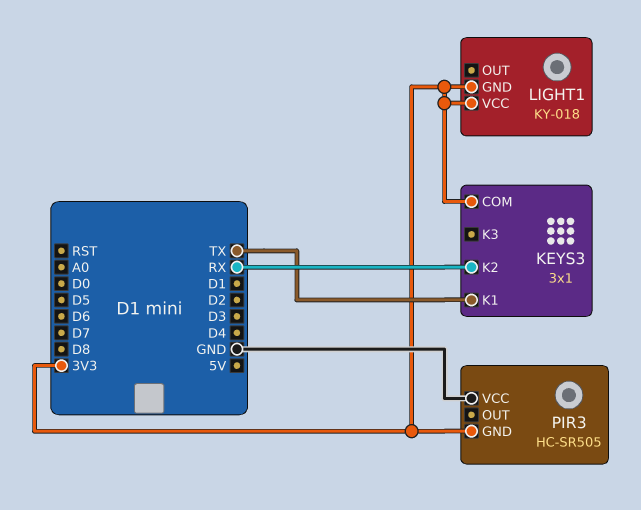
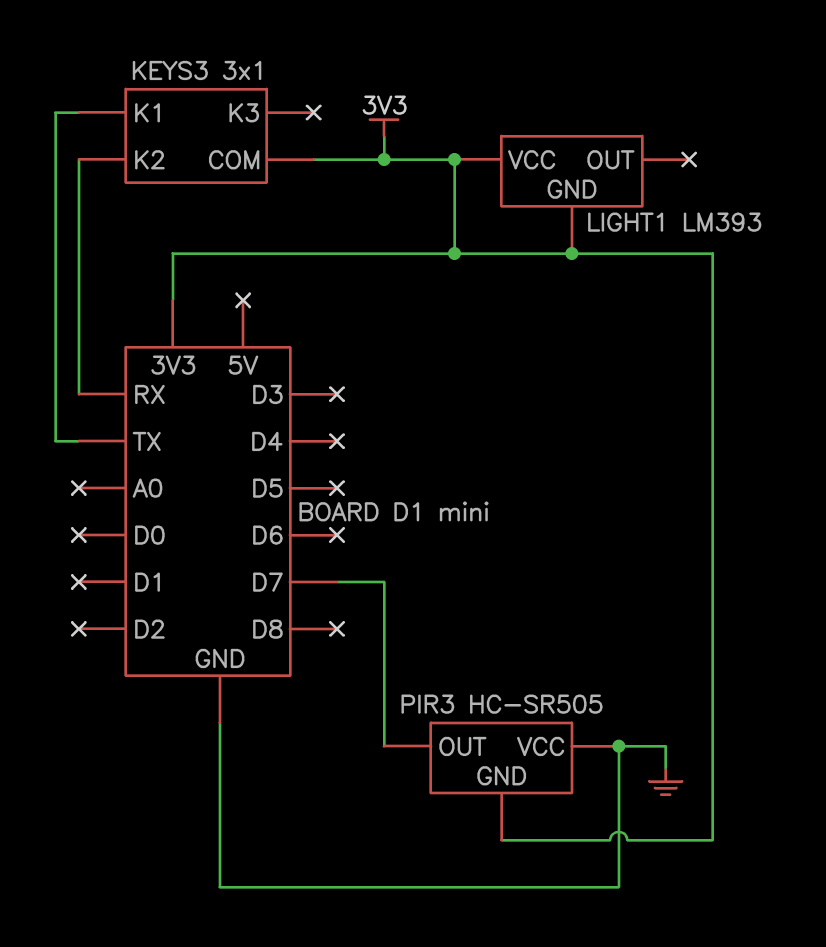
LIGHT1: KY-018 -> LM393
PIR3 pin OUT: none -> D7

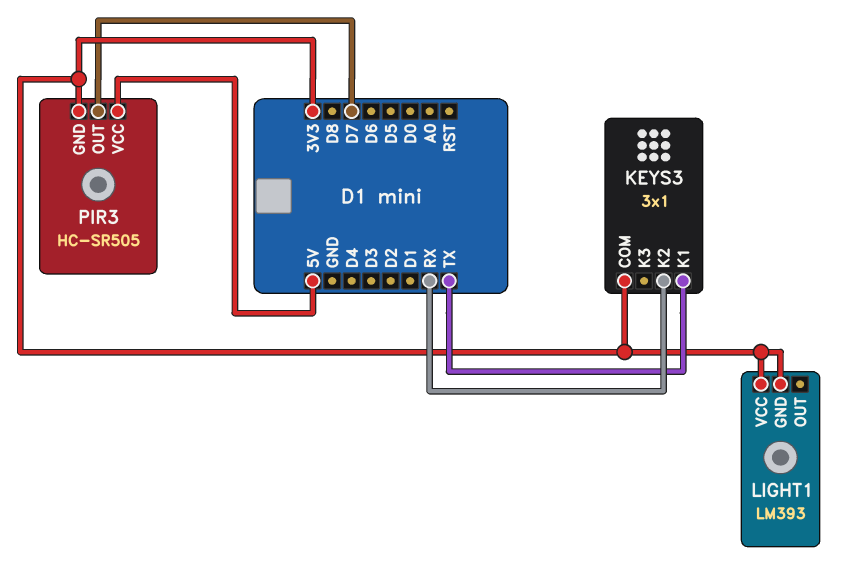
PIR3 pin VCC: GND -> 5V

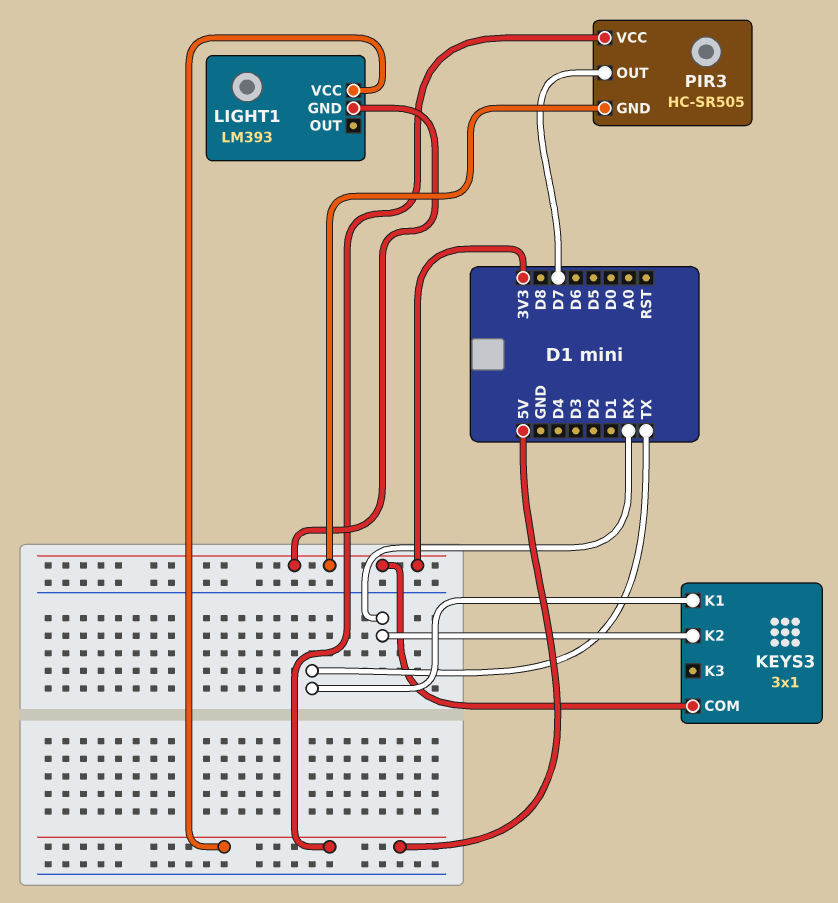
LIGHT1 pin VCC: 3V3 -> 5V

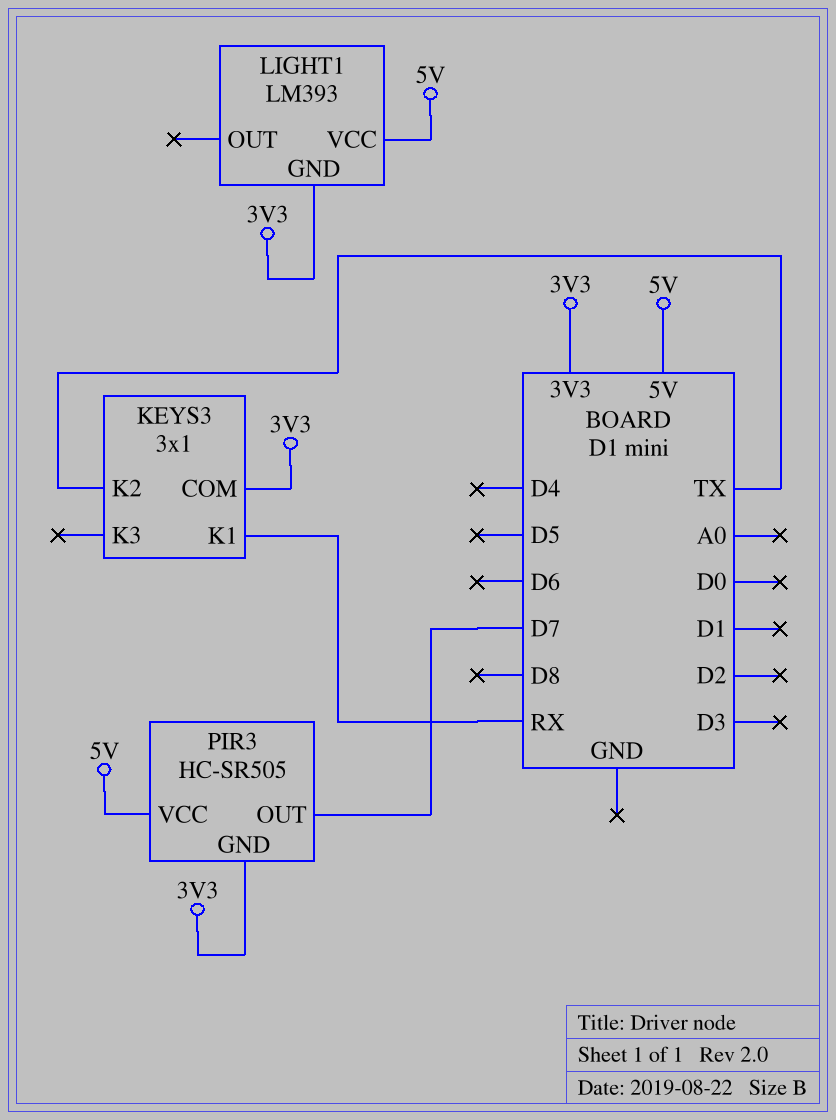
KEYS3 pin K1: TX -> RX
KEYS3 pin K2: RX -> TX

